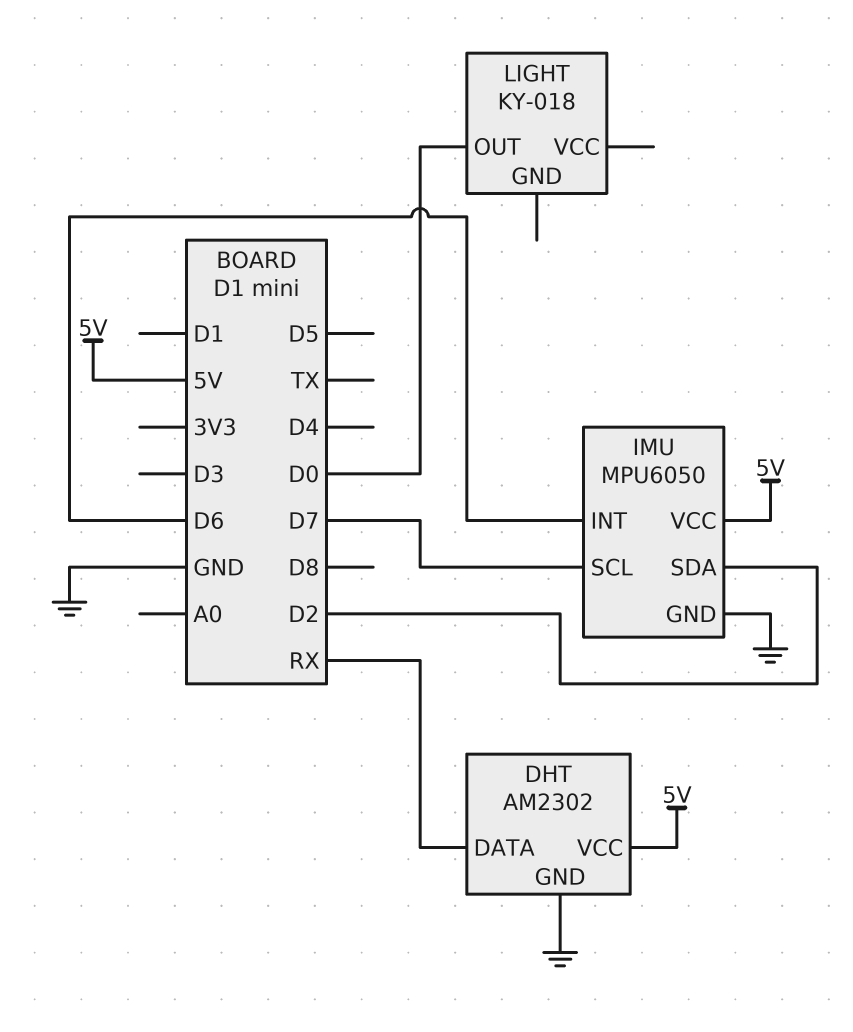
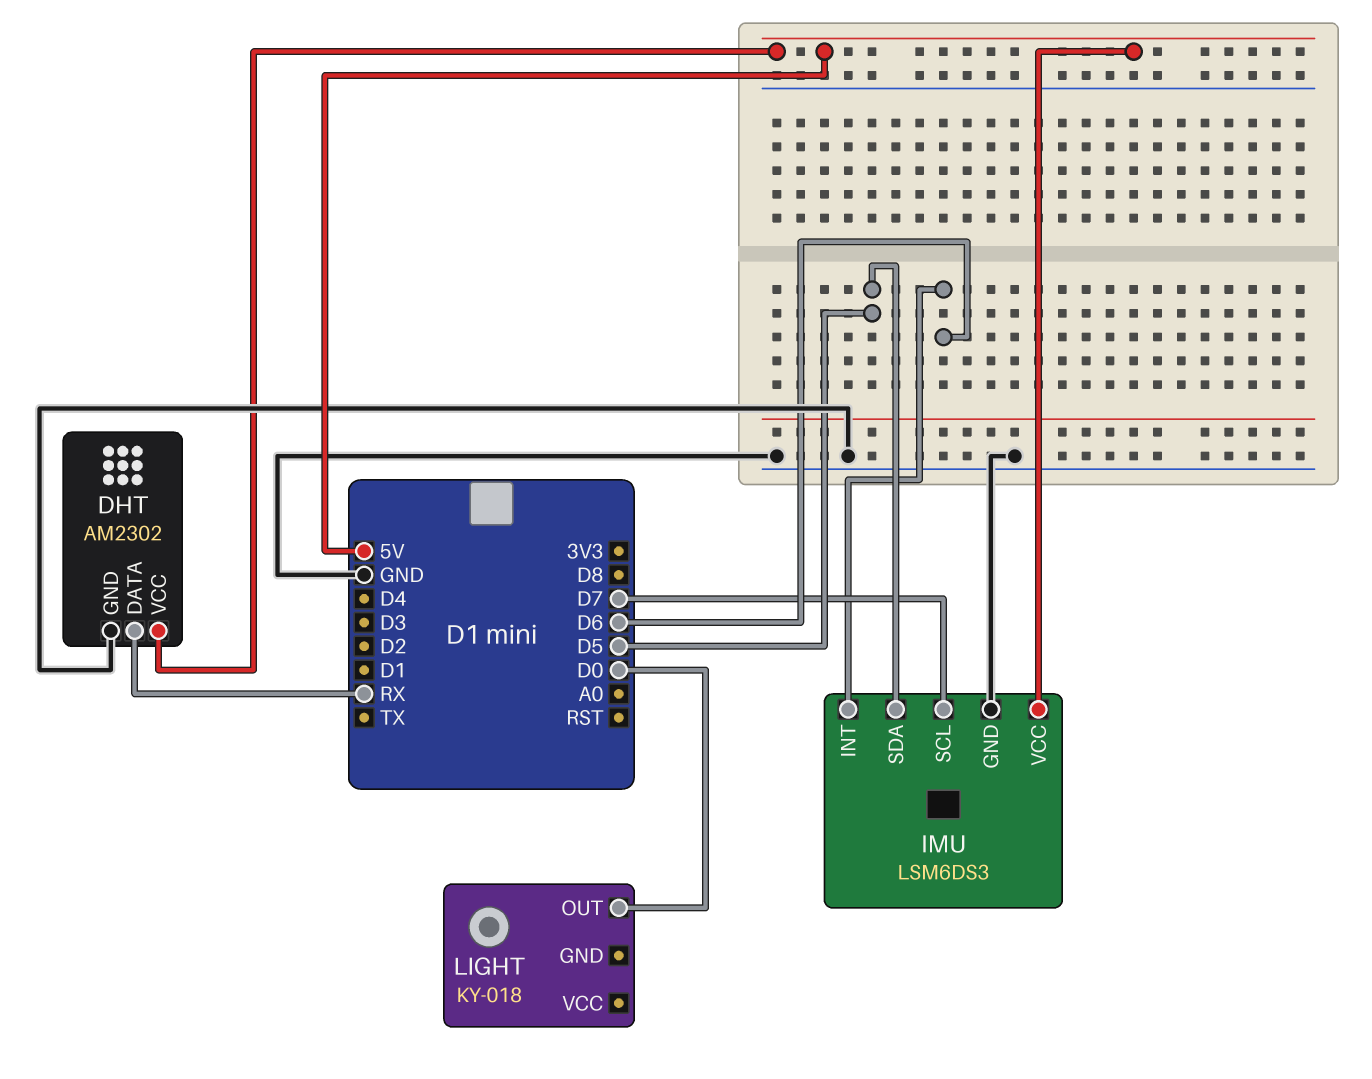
IMU: MPU6050 -> LSM6DS3
IMU pin SDA: D2 -> D5

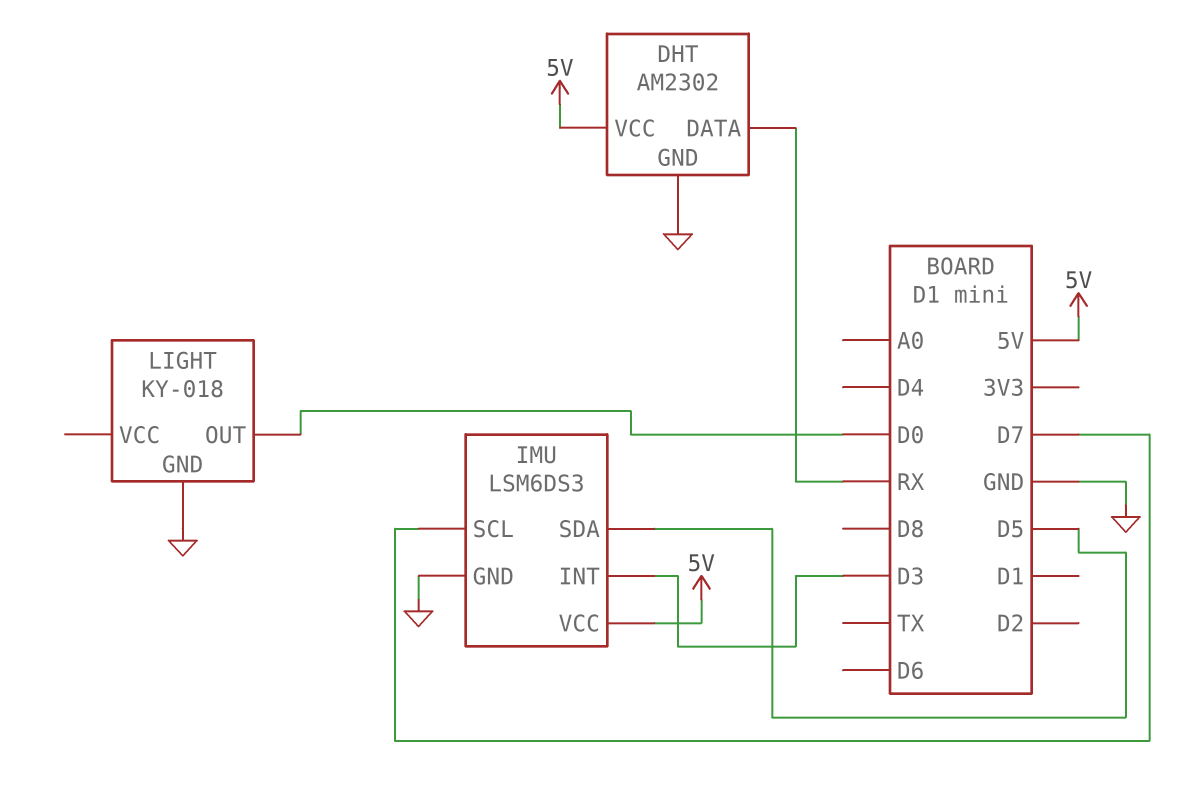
IMU pin INT: D6 -> D3
LIGHT pin GND: none -> GND

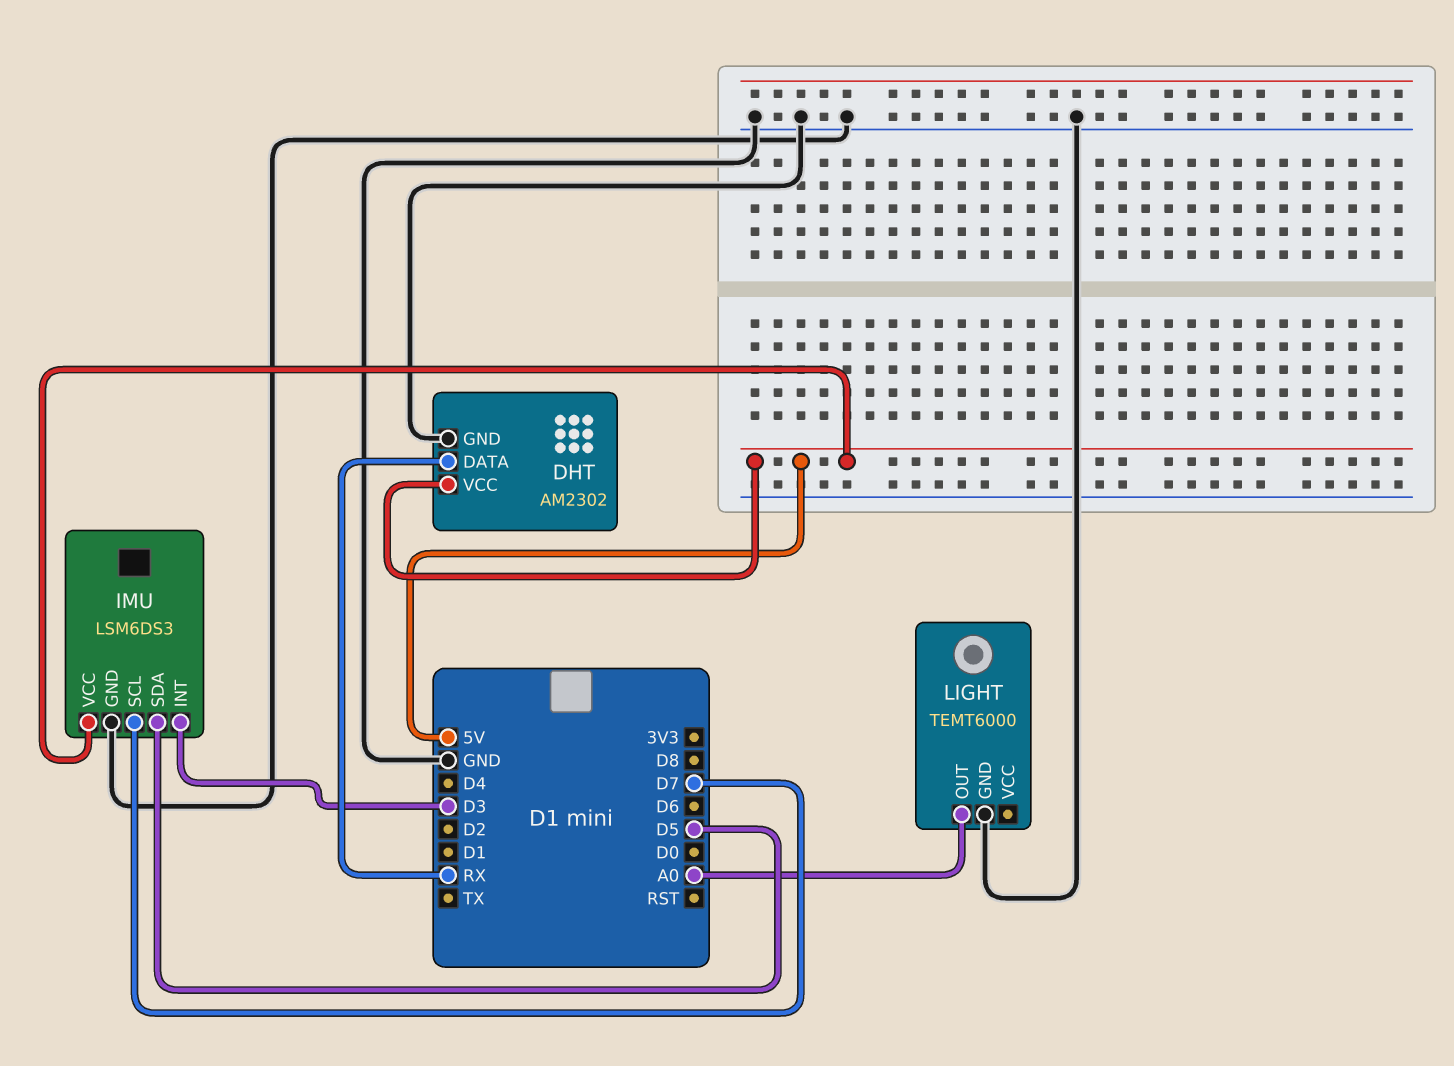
LIGHT: KY-018 -> TEMT6000
LIGHT pin OUT: D0 -> A0

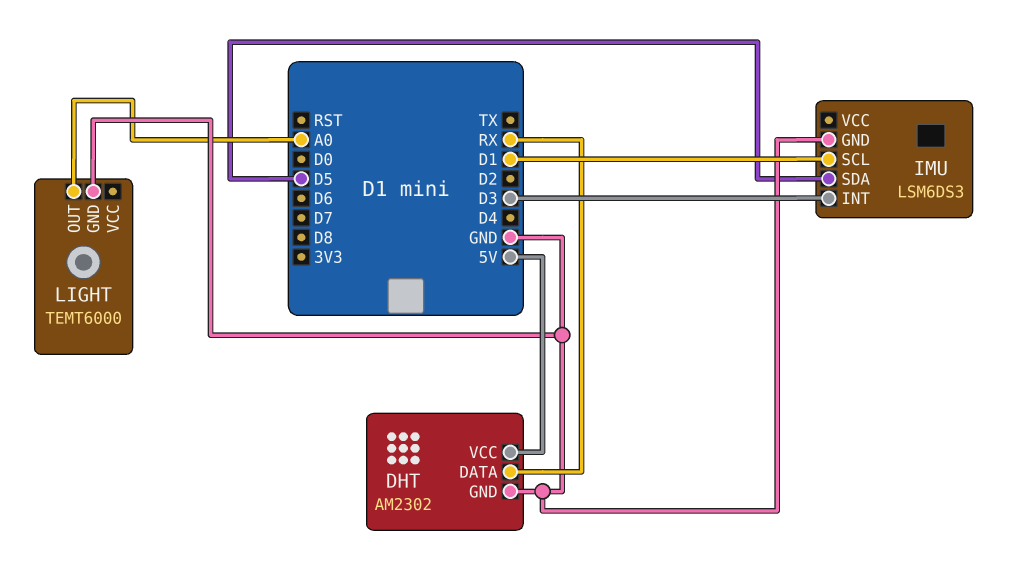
IMU pin SCL: D7 -> D1
IMU pin VCC: 5V -> none

